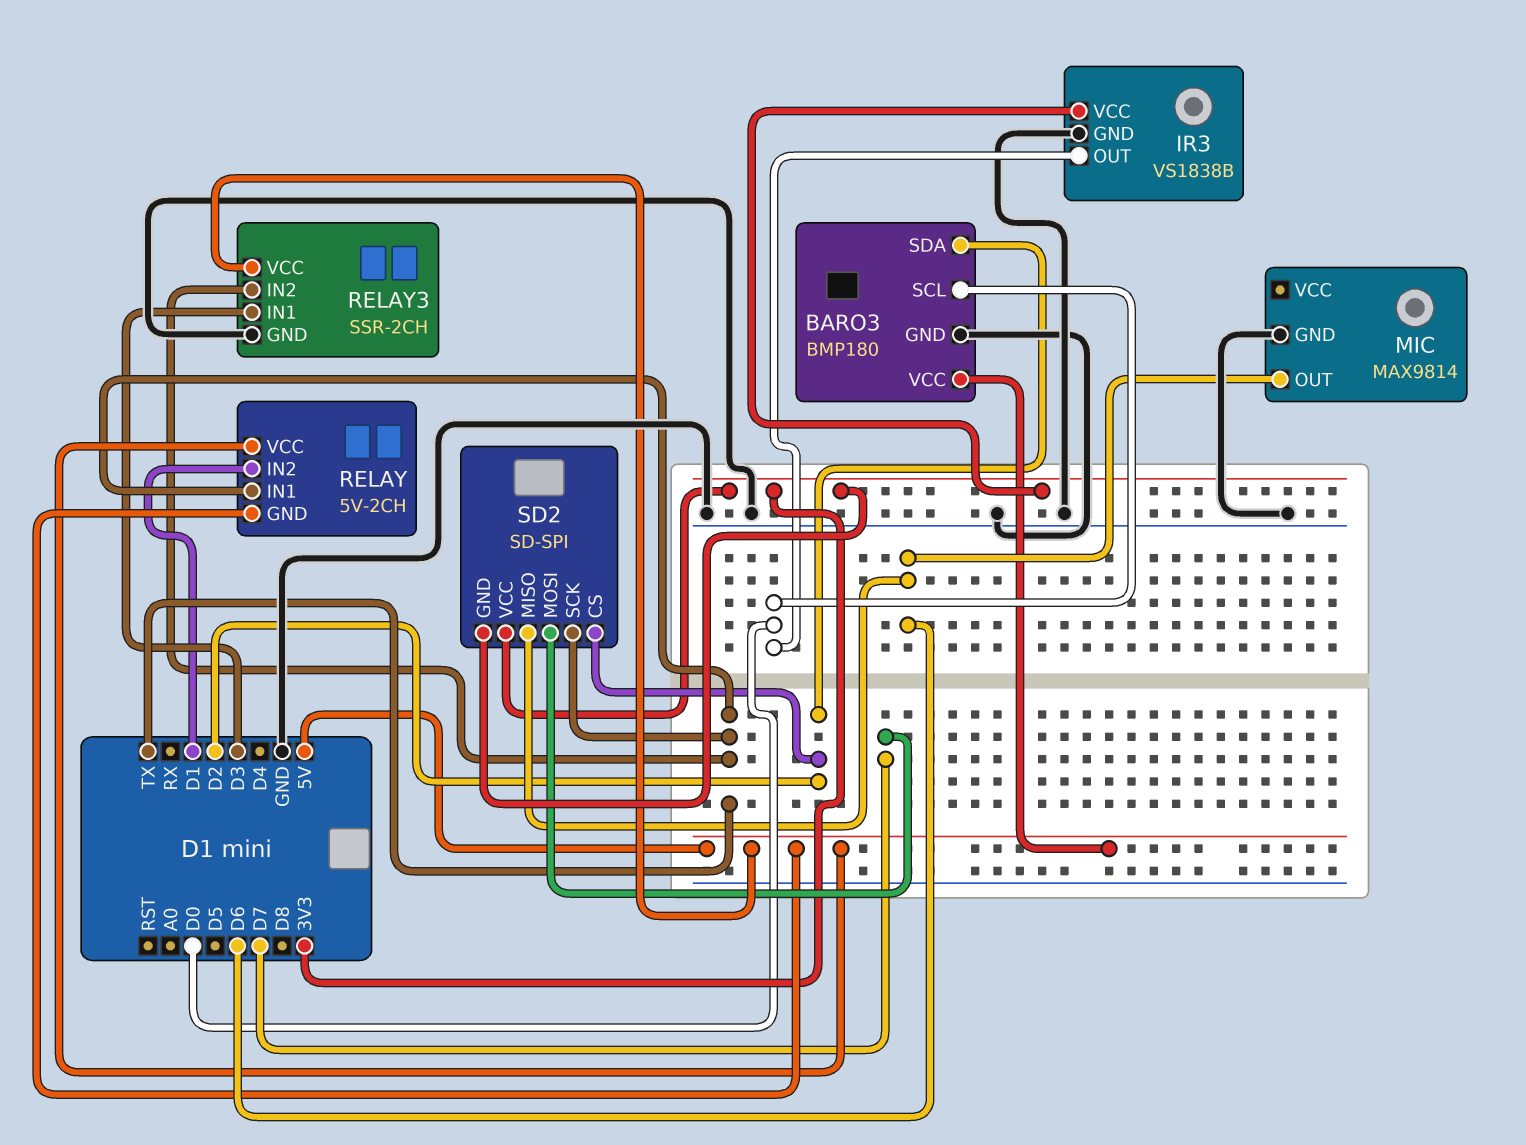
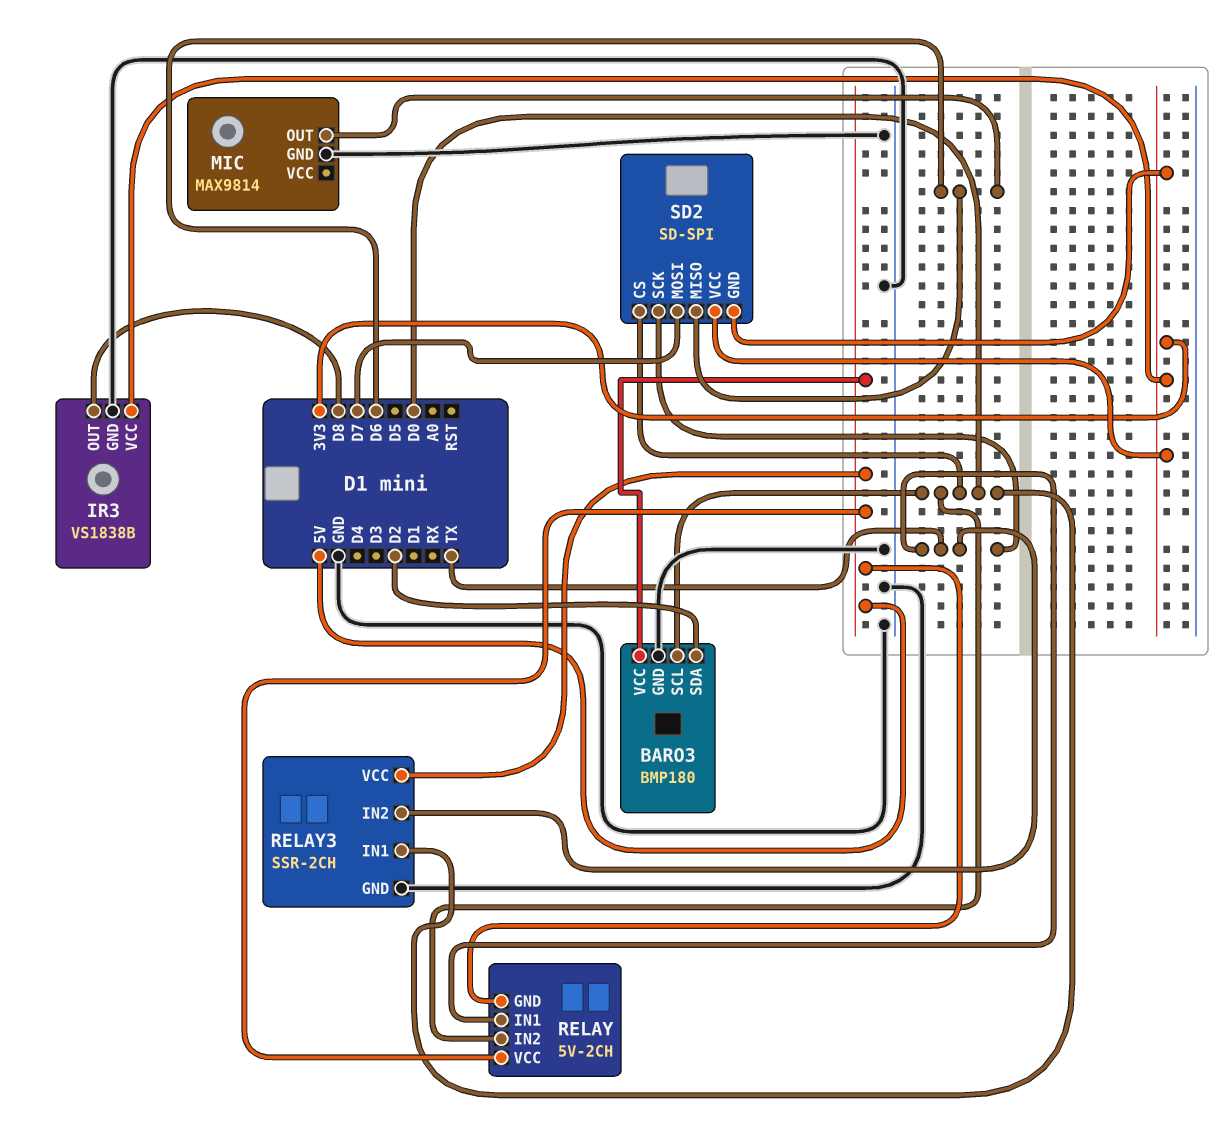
IR3 pin OUT: D0 -> D8
RELAY pin IN2: D1 -> D0
RELAY3 pin IN1: D3 -> D0
SD2 pin CS: D2 -> D0

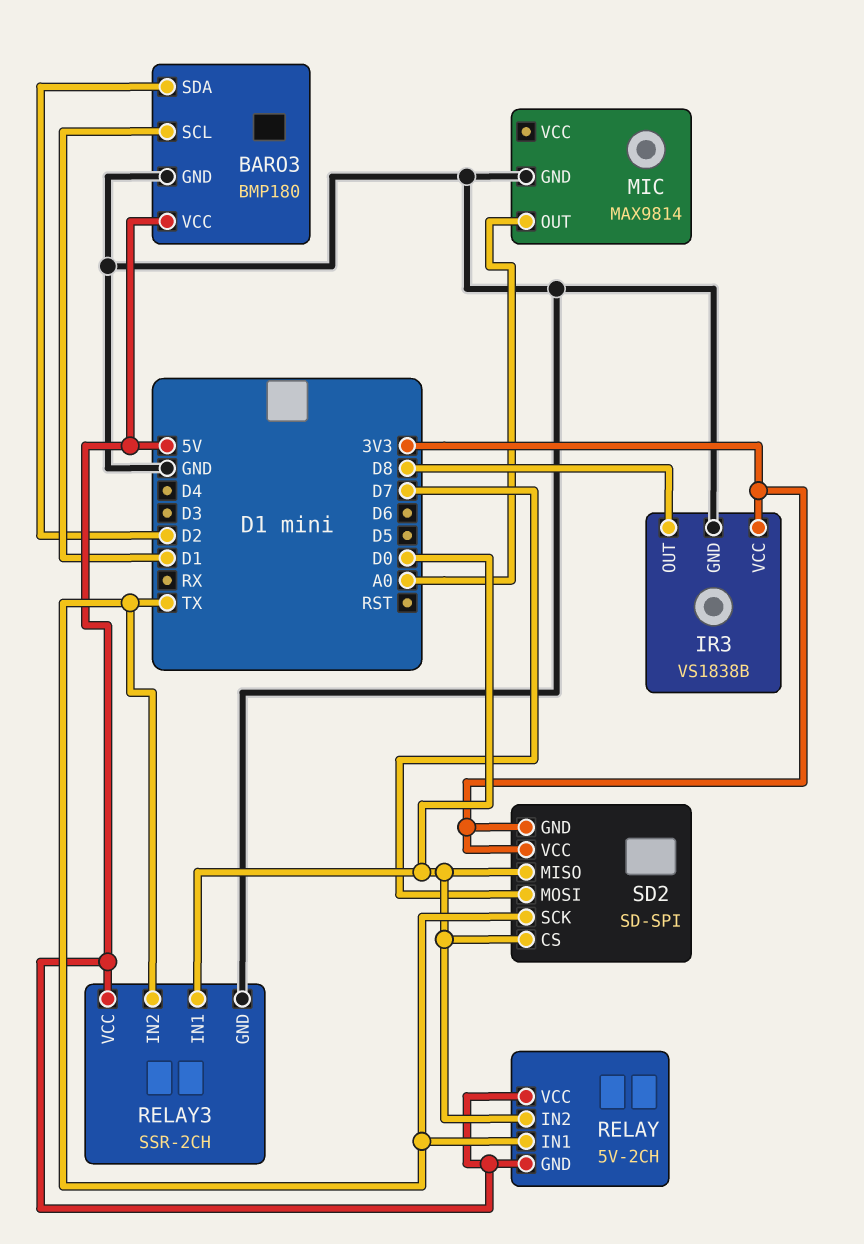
BARO3 pin SCL: D0 -> D1
MIC pin OUT: D6 -> A0
SD2 pin MISO: D6 -> D0

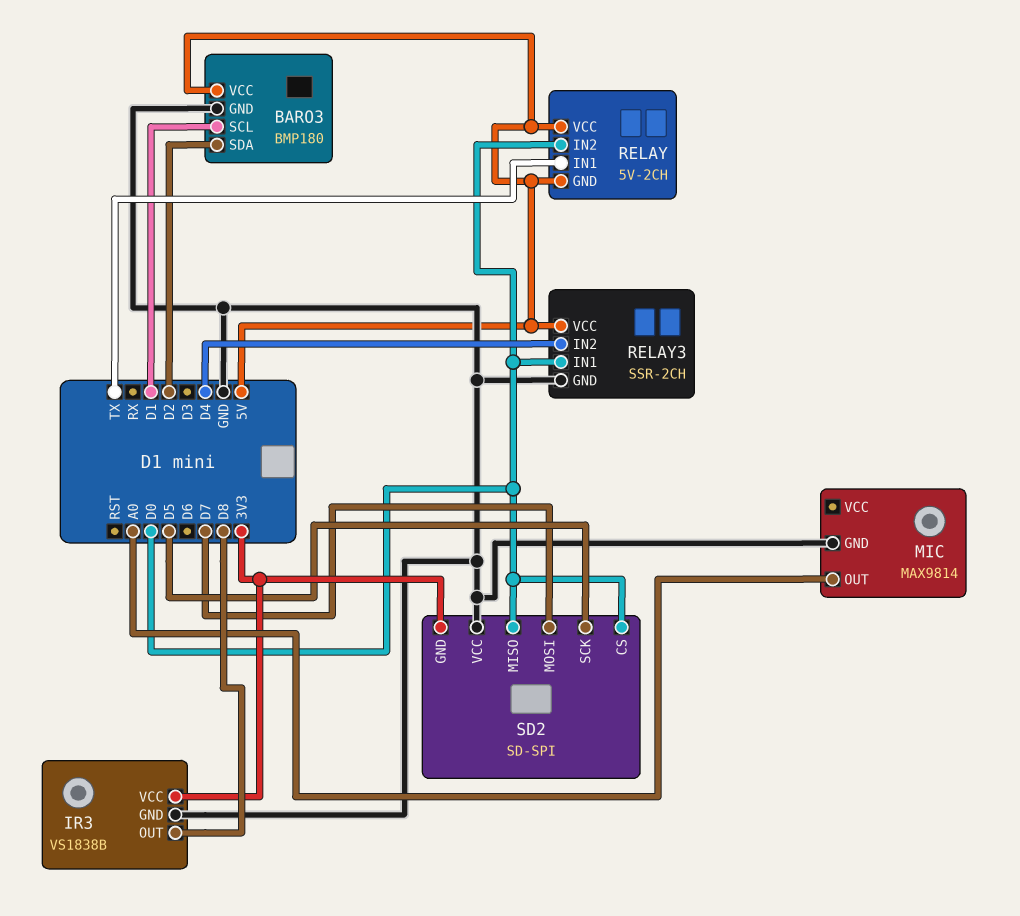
RELAY3 pin IN2: TX -> D4
SD2 pin SCK: TX -> D5
SD2 pin VCC: 3V3 -> GND

